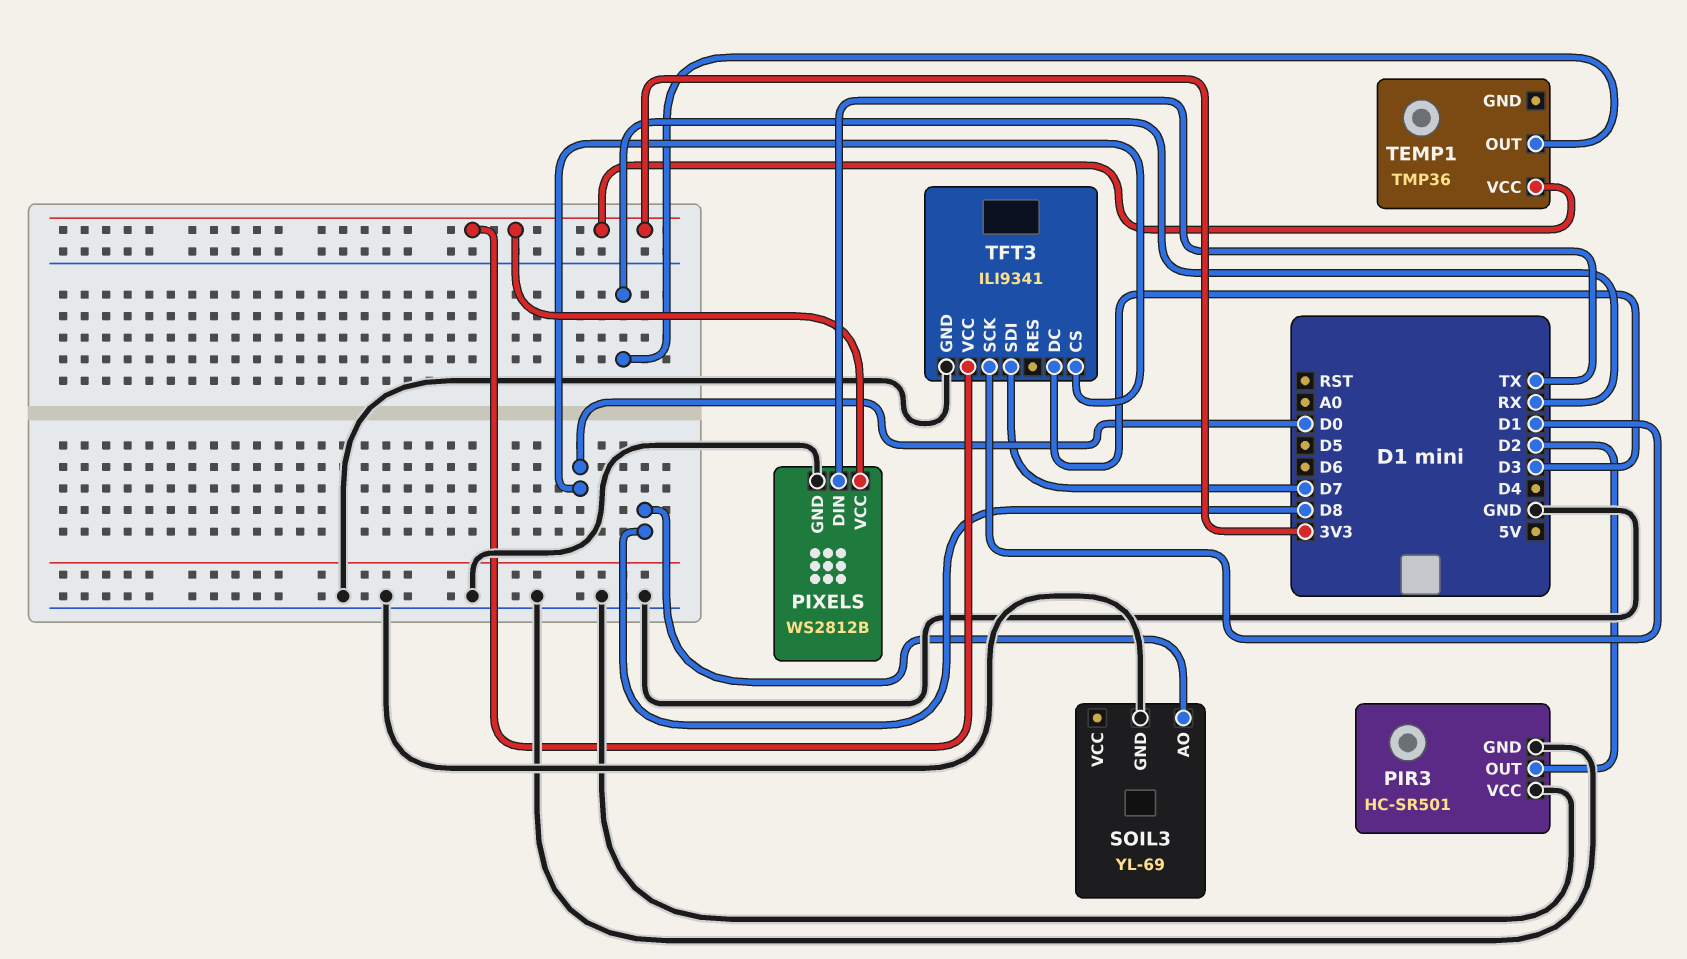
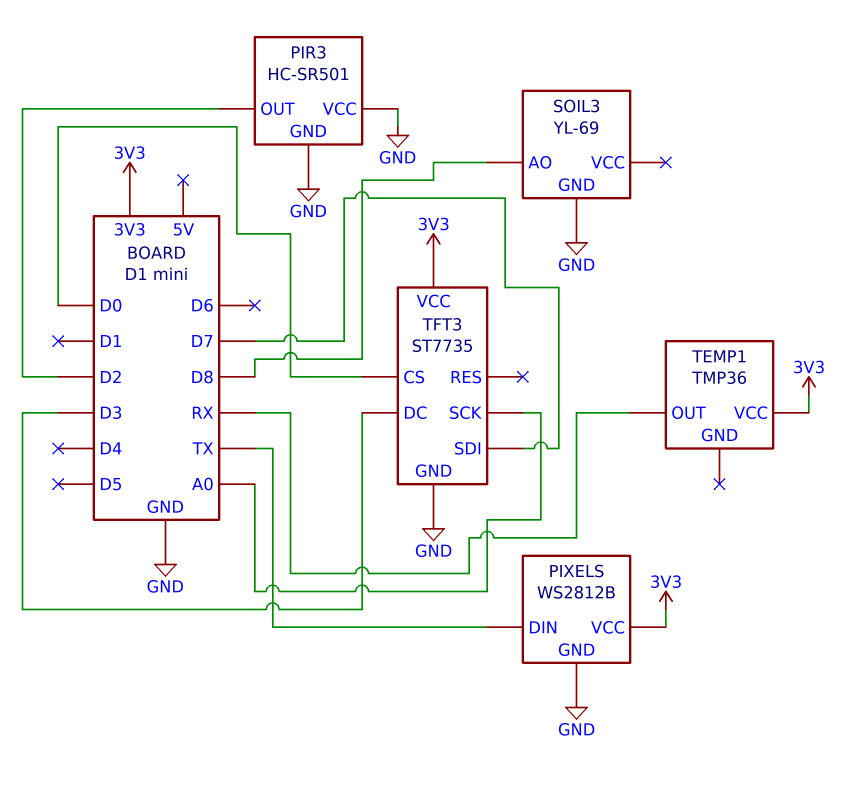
TFT3: ILI9341 -> ST7735
TFT3 pin SCK: D1 -> A0

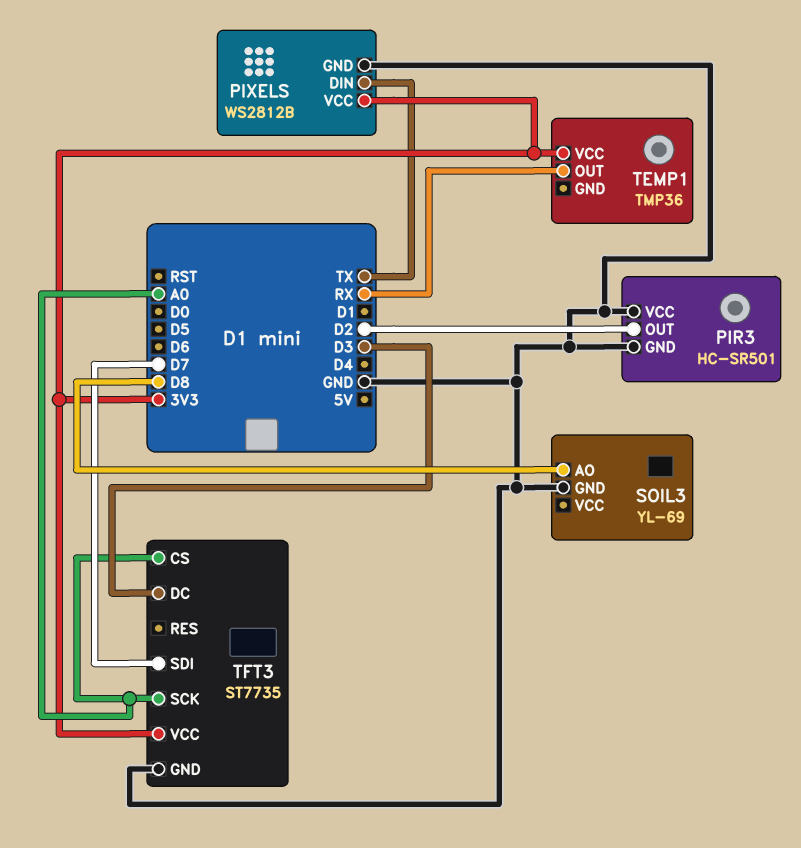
TFT3 pin CS: D0 -> A0

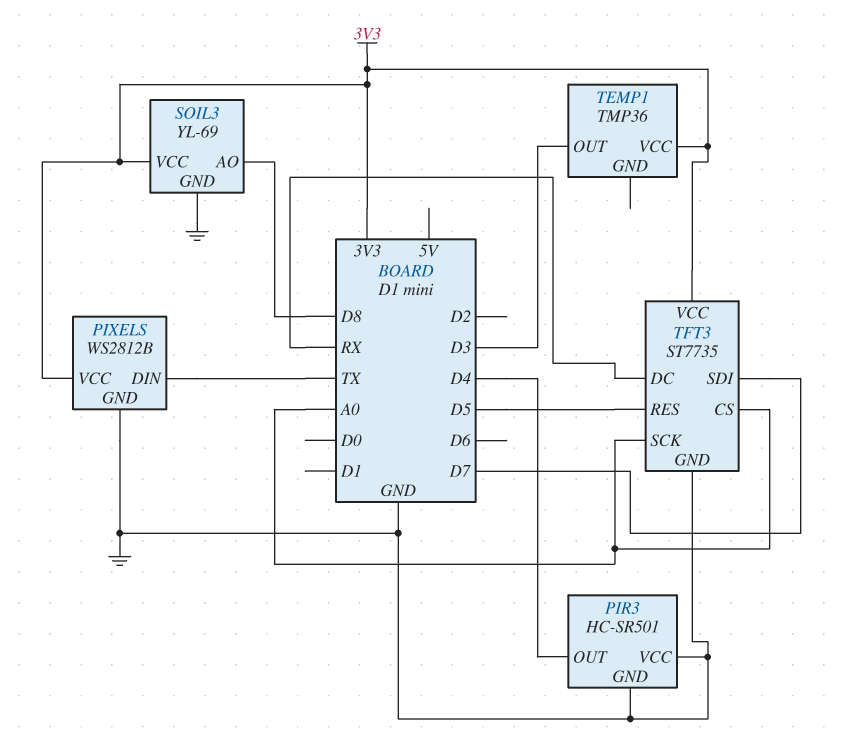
PIR3 pin OUT: D2 -> D4
SOIL3 pin VCC: none -> 3V3
TEMP1 pin OUT: RX -> D3
TFT3 pin DC: D3 -> RX
TFT3 pin RES: none -> D5

